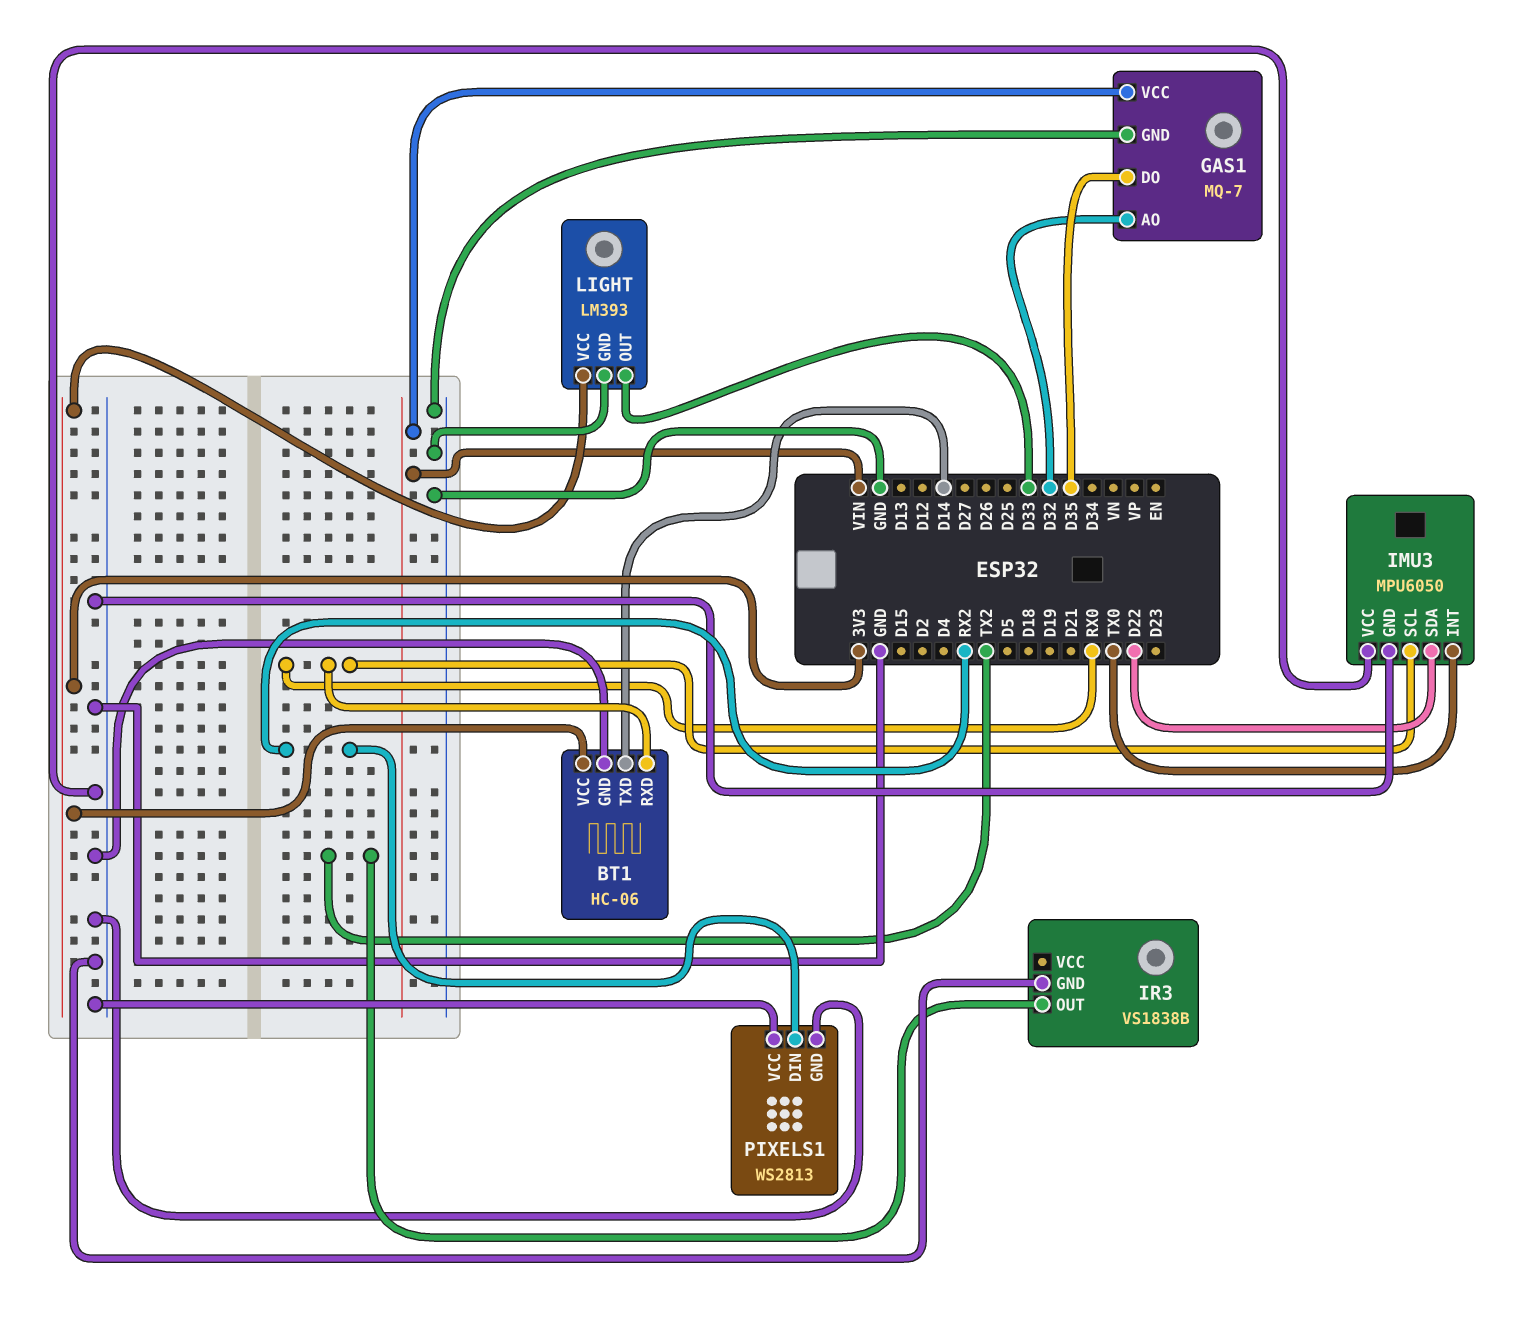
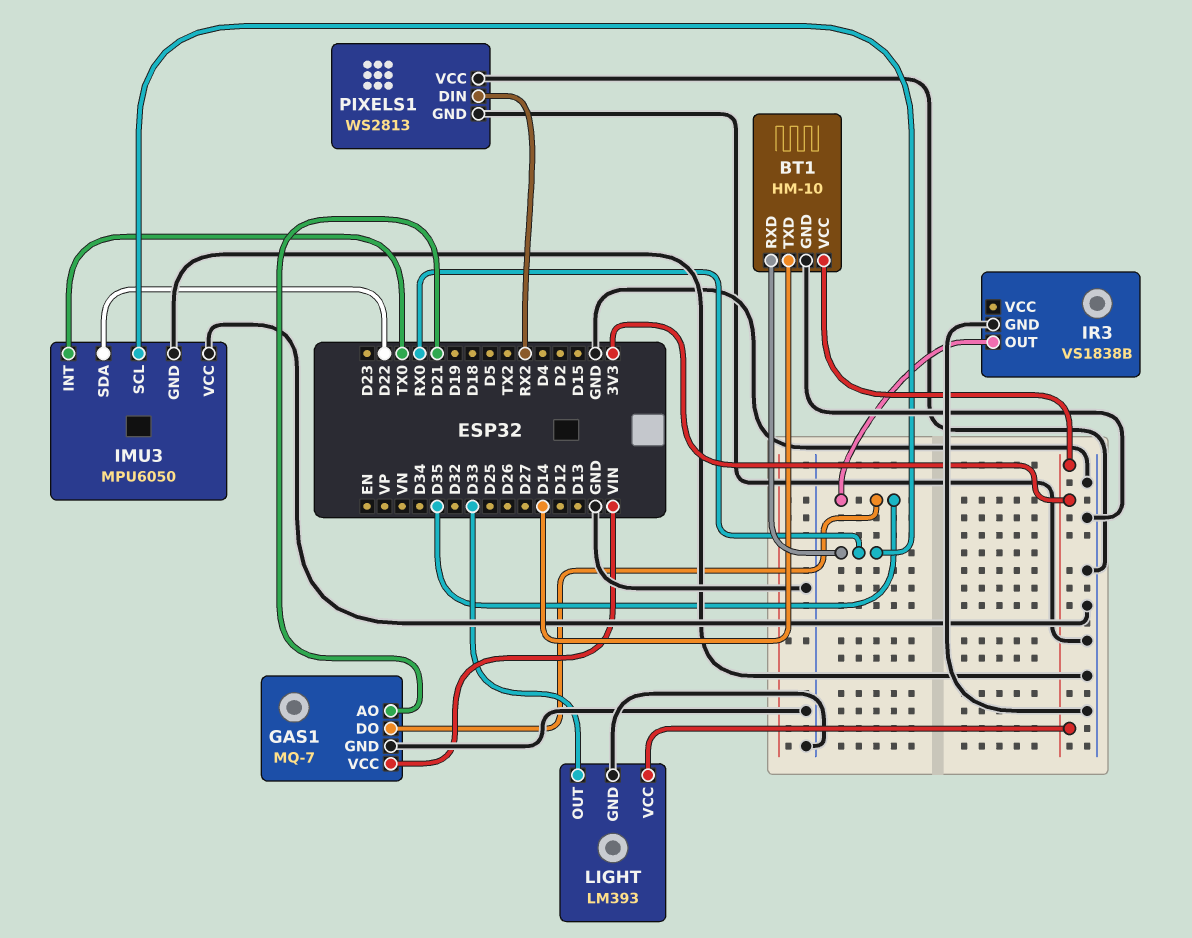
BT1: HC-06 -> HM-10
GAS1 pin AO: D32 -> D21
IR3 pin OUT: TX2 -> D35

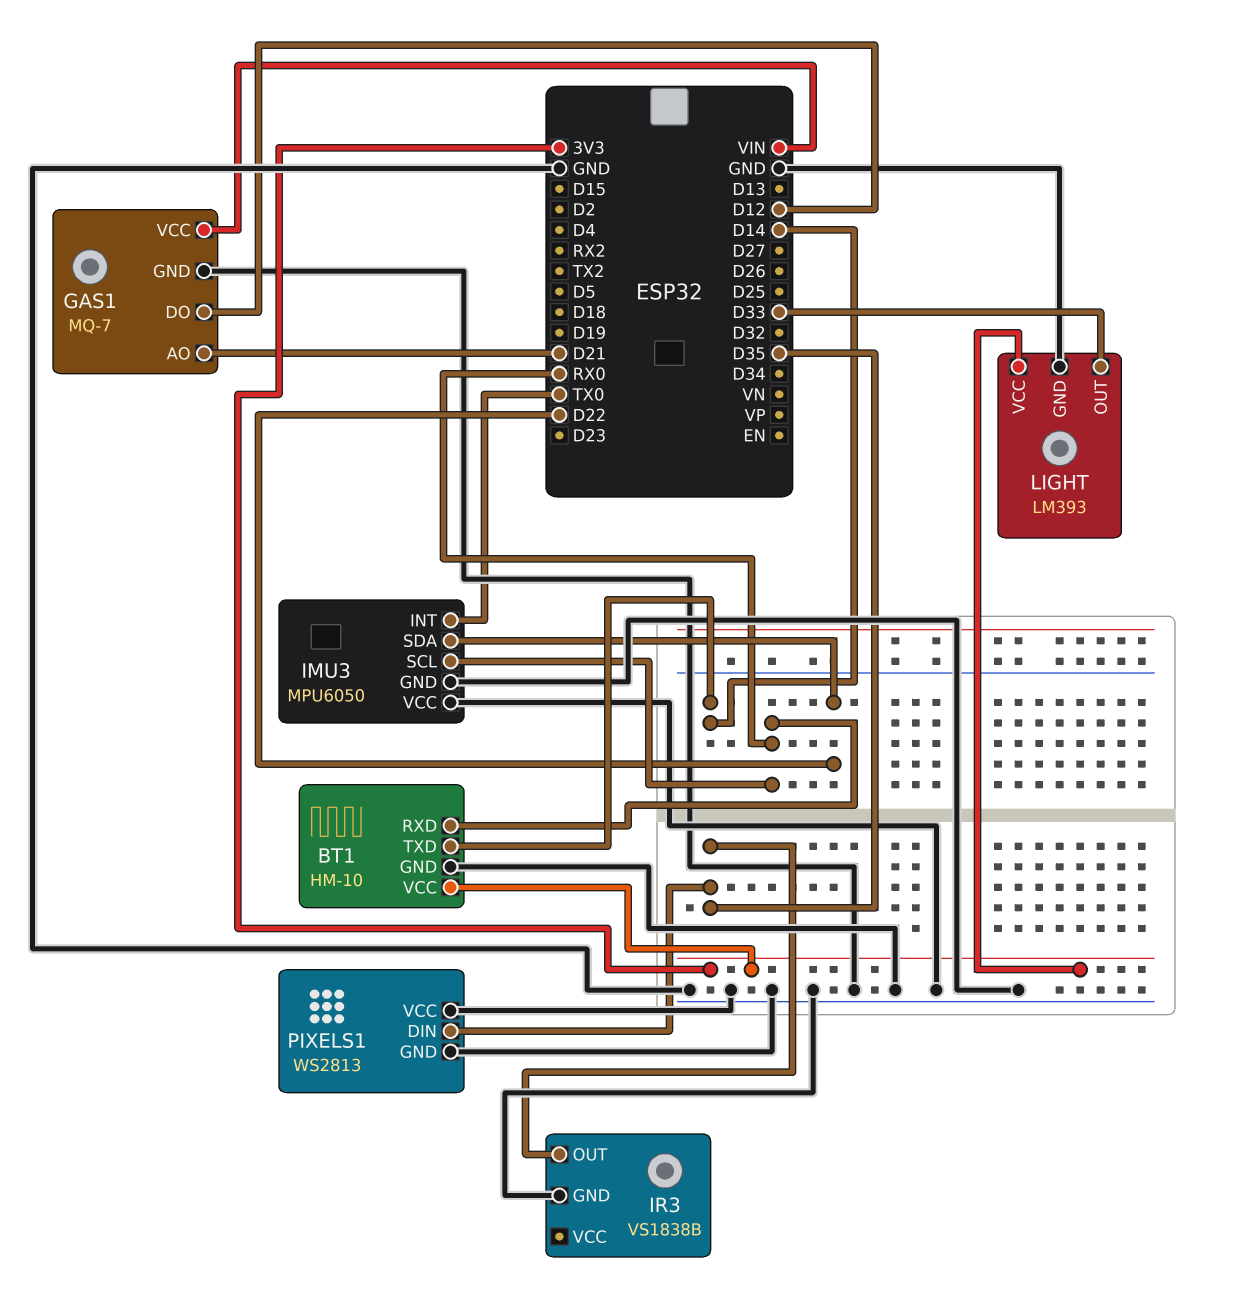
GAS1 pin DO: D35 -> D12
PIXELS1 pin DIN: RX2 -> D35

